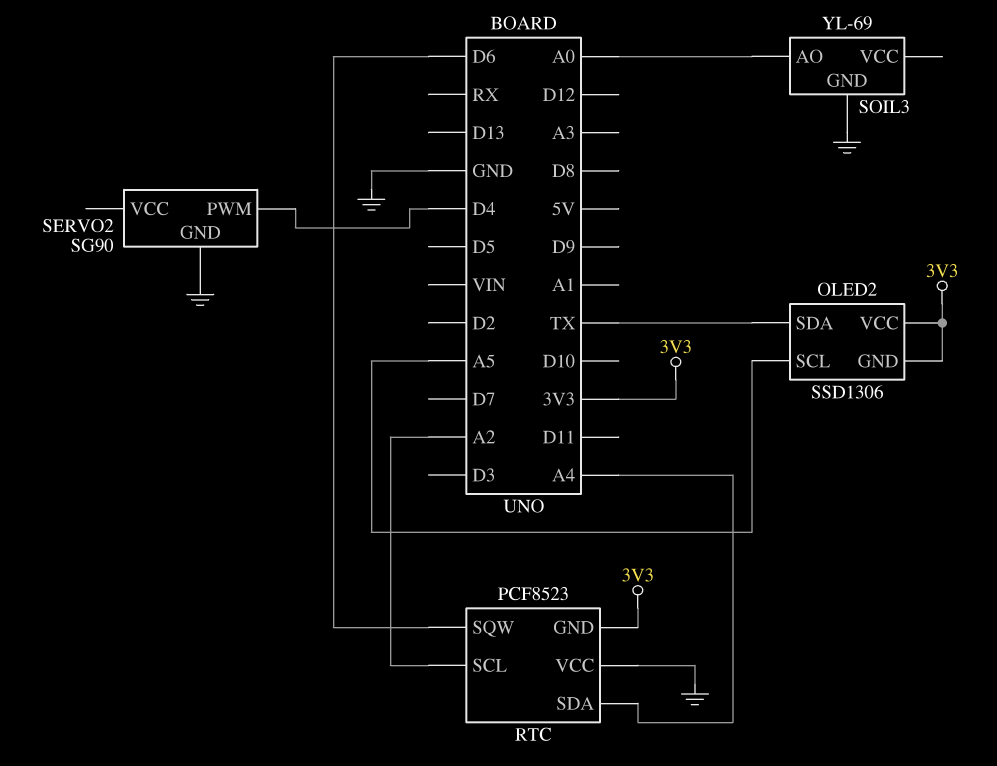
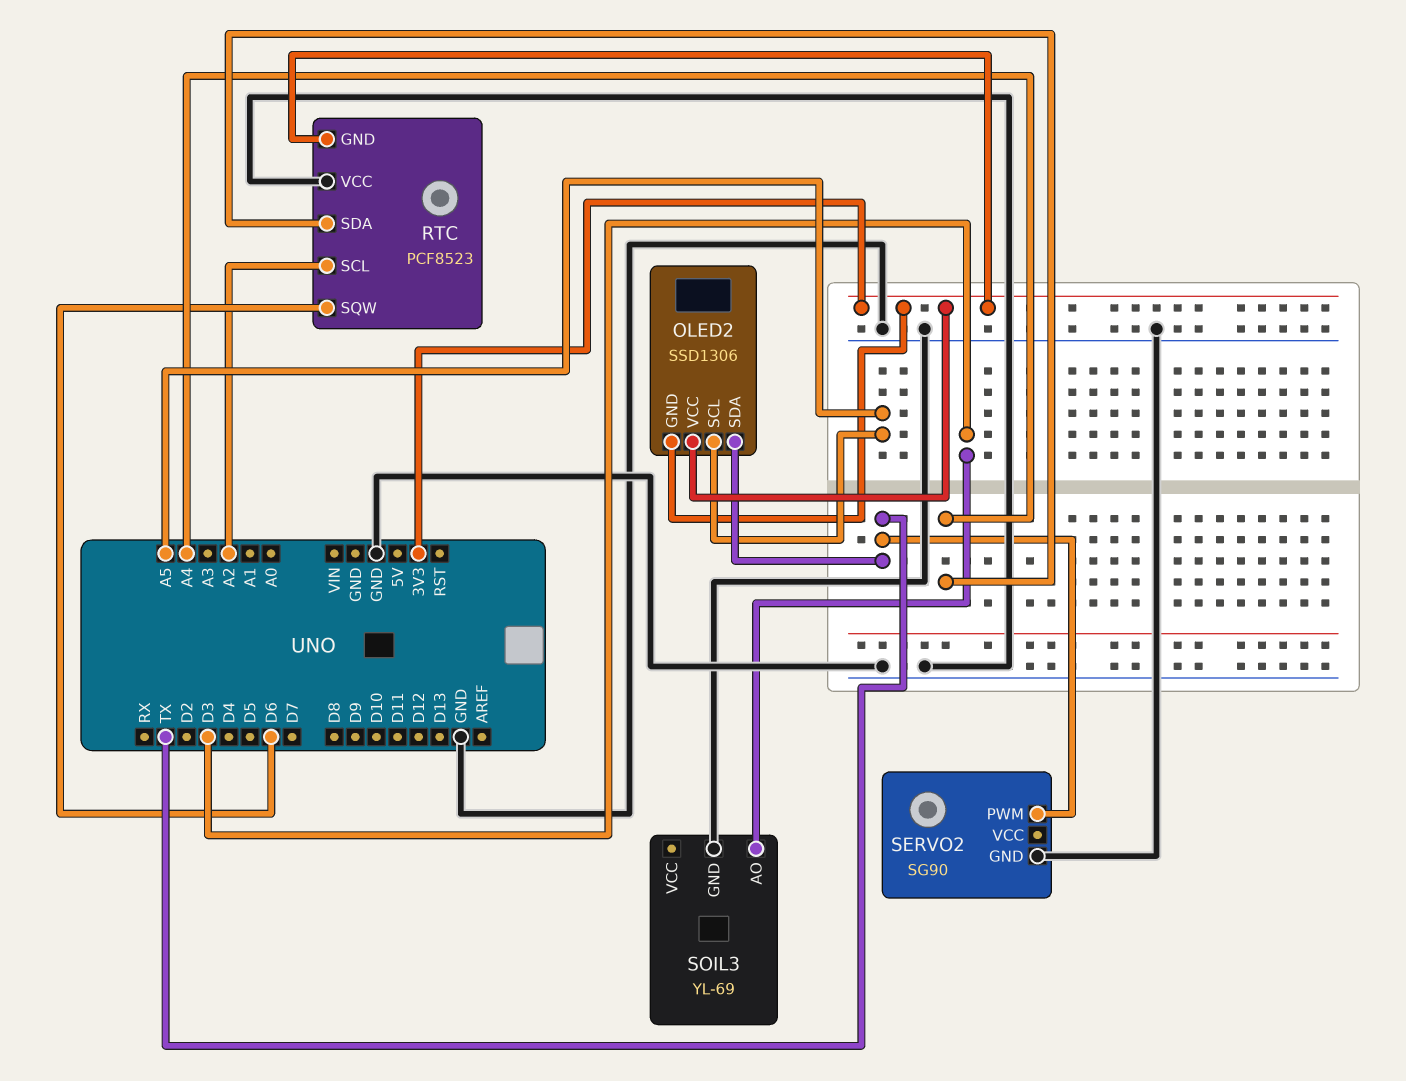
SERVO2 pin PWM: D4 -> TX
SOIL3 pin AO: A0 -> D3

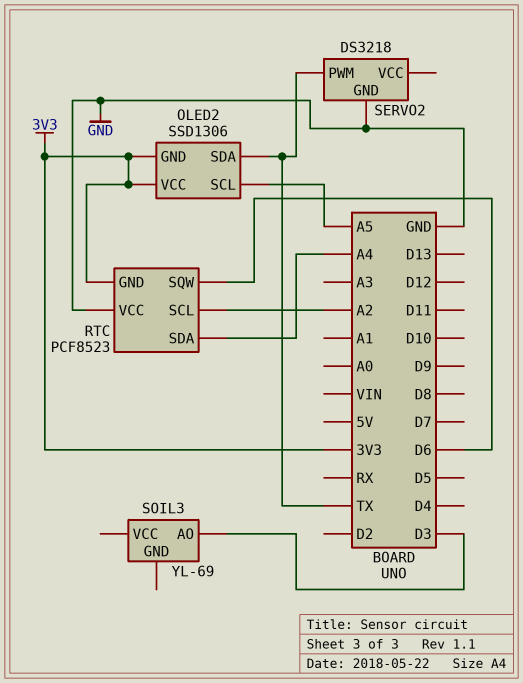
SERVO2: SG90 -> DS3218
SOIL3 pin GND: GND -> none

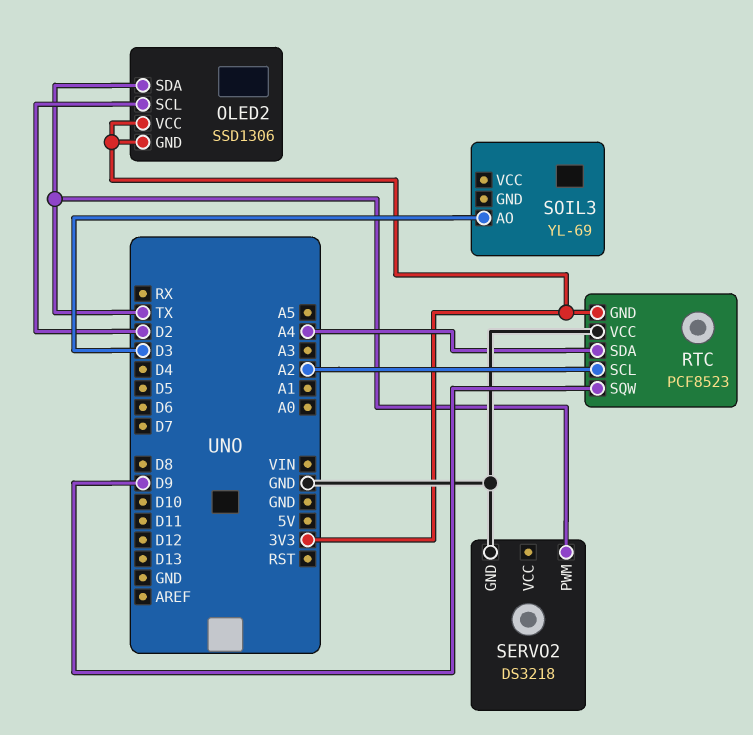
OLED2 pin SCL: A5 -> D2
RTC pin SQW: D6 -> D9

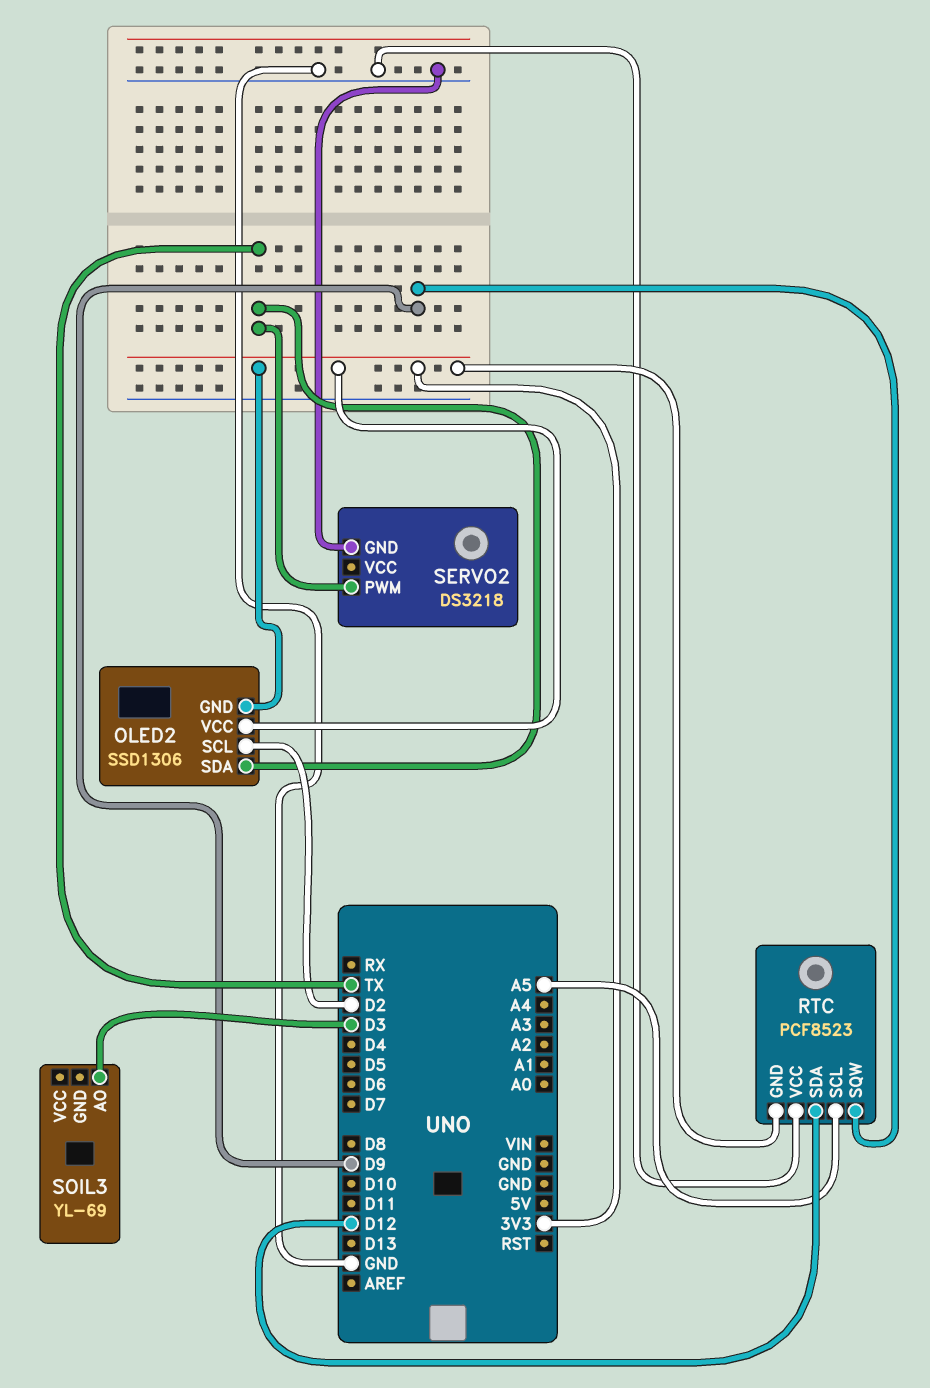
RTC pin SCL: A2 -> A5
RTC pin SDA: A4 -> D12

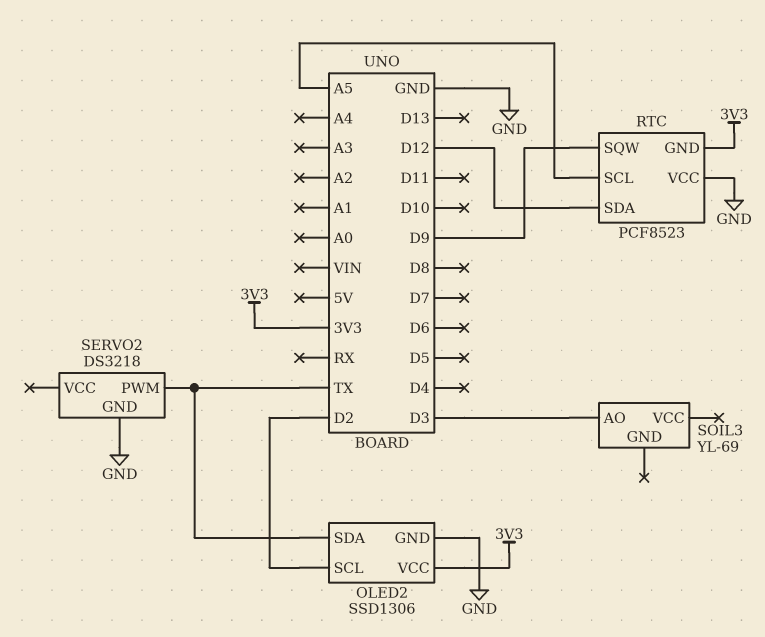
OLED2 pin GND: 3V3 -> GND

